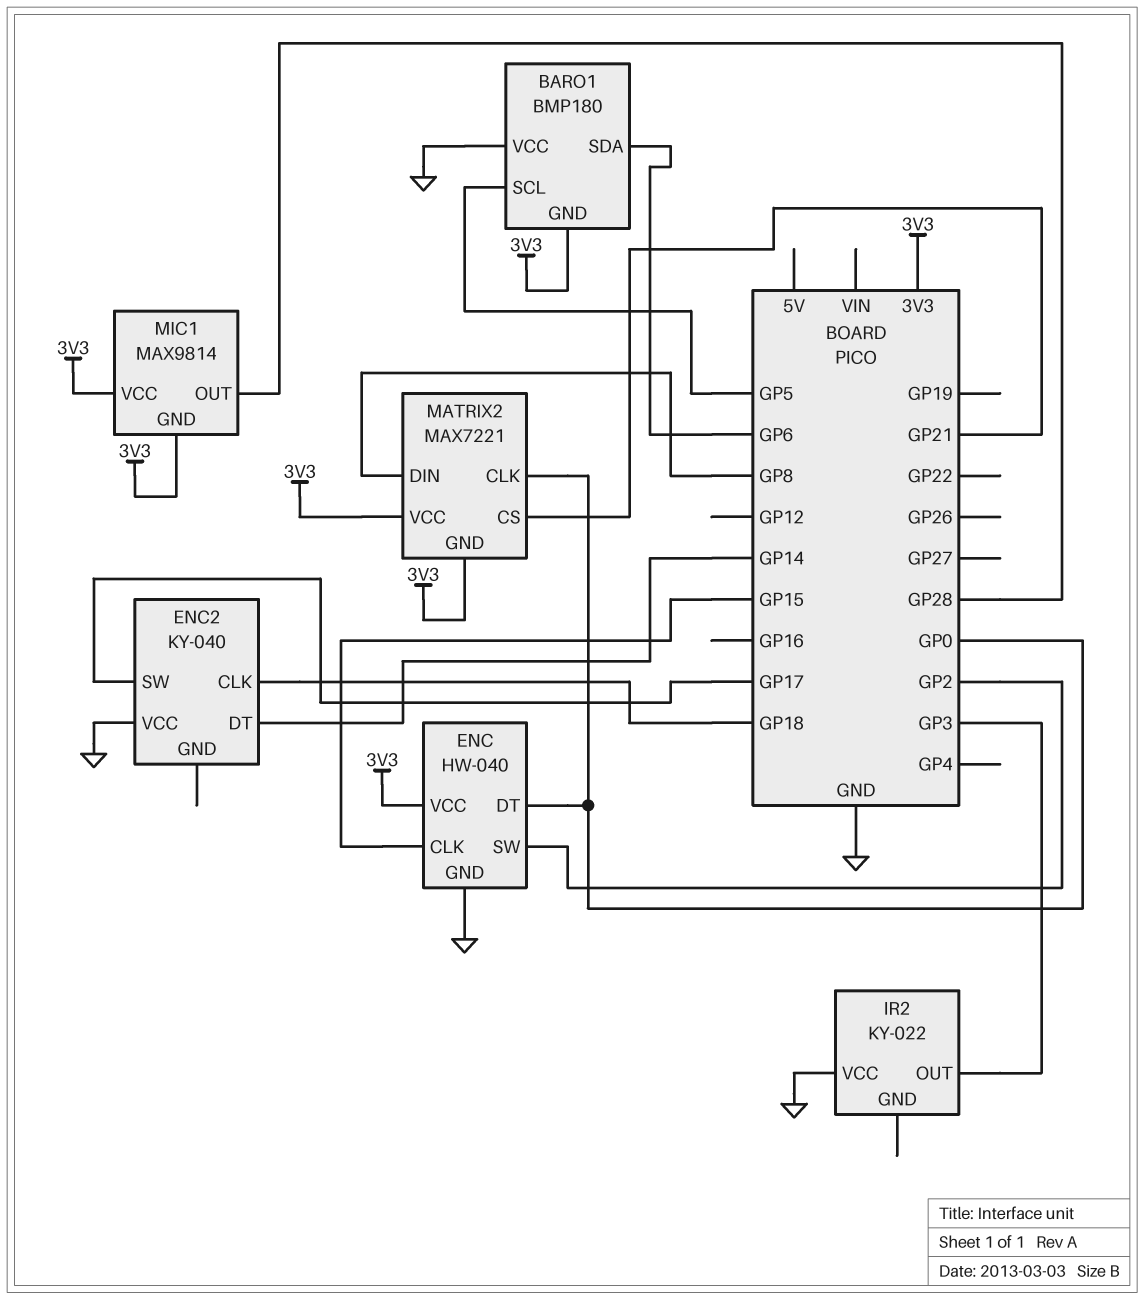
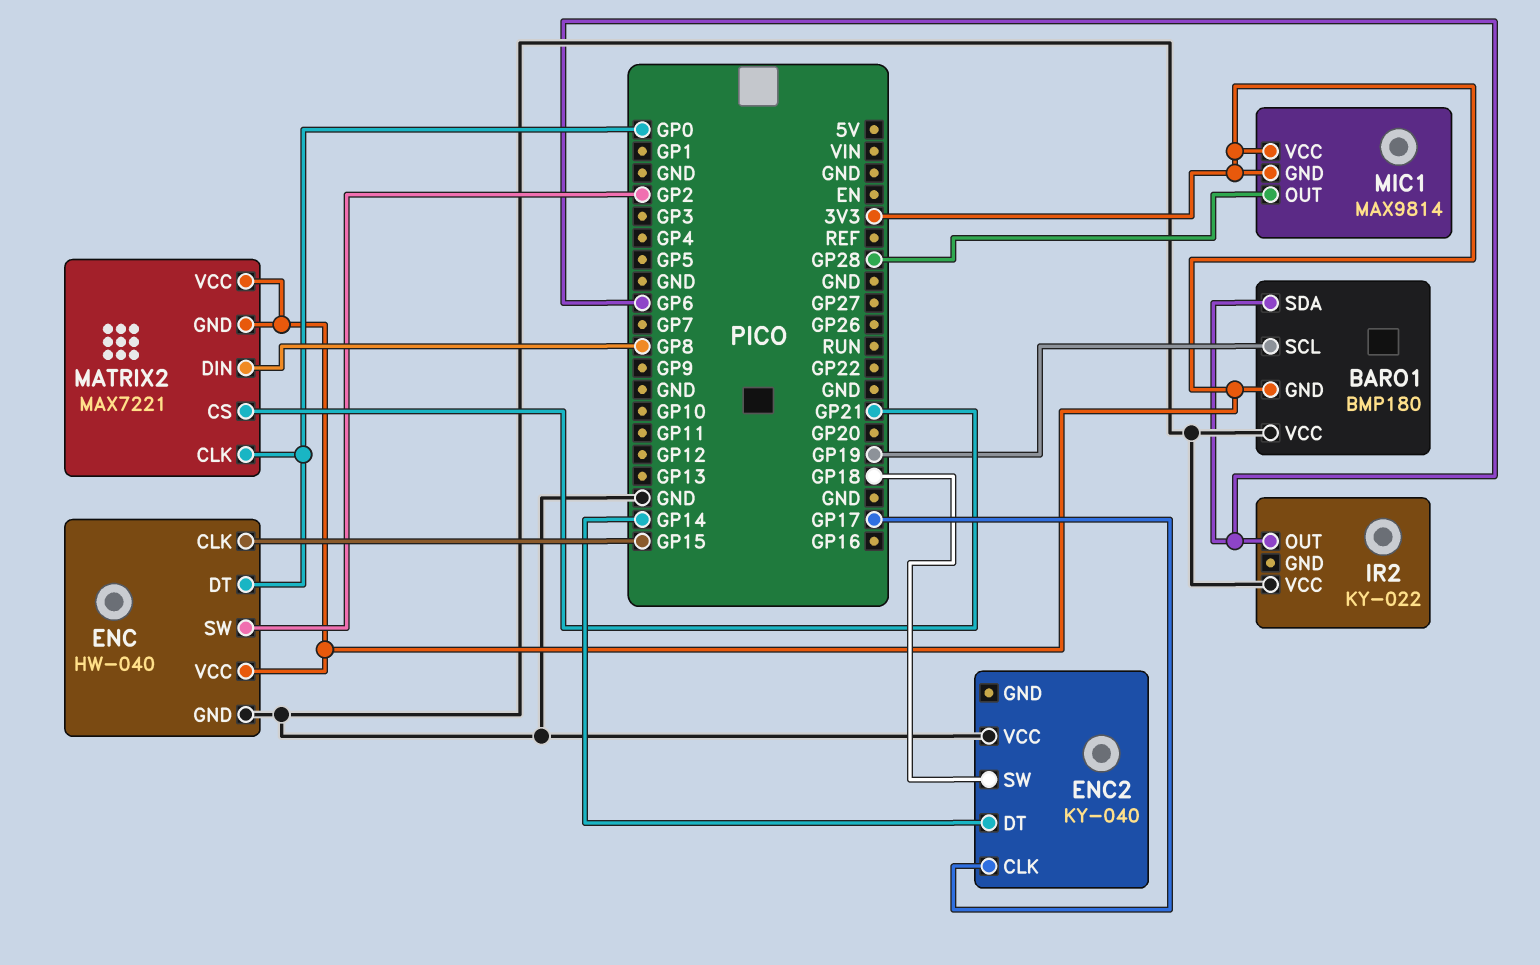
BARO1 pin SCL: GP5 -> GP19
ENC2 pin CLK: GP18 -> GP17
ENC2 pin SW: GP17 -> GP18
IR2 pin OUT: GP3 -> GP6

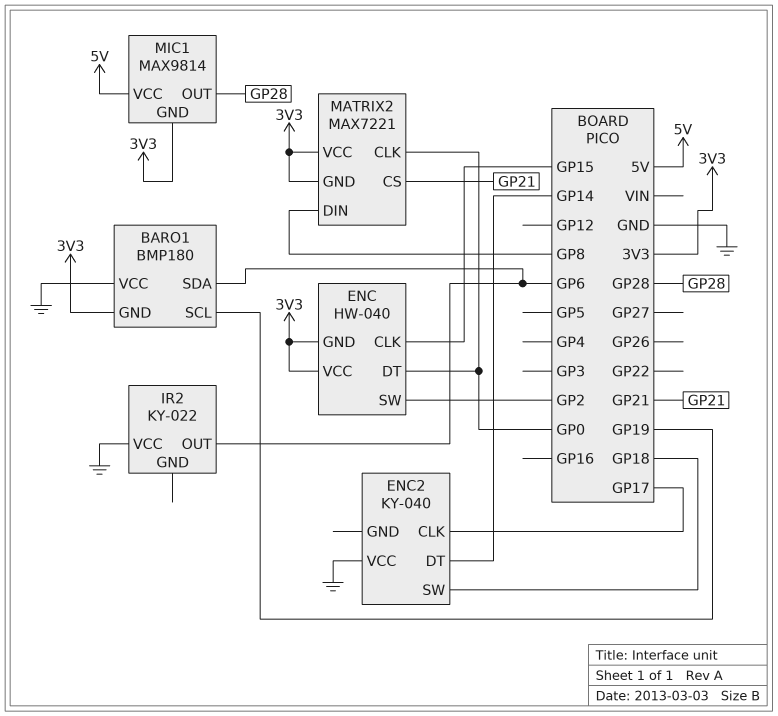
ENC pin GND: GND -> 3V3
MIC1 pin VCC: 3V3 -> 5V

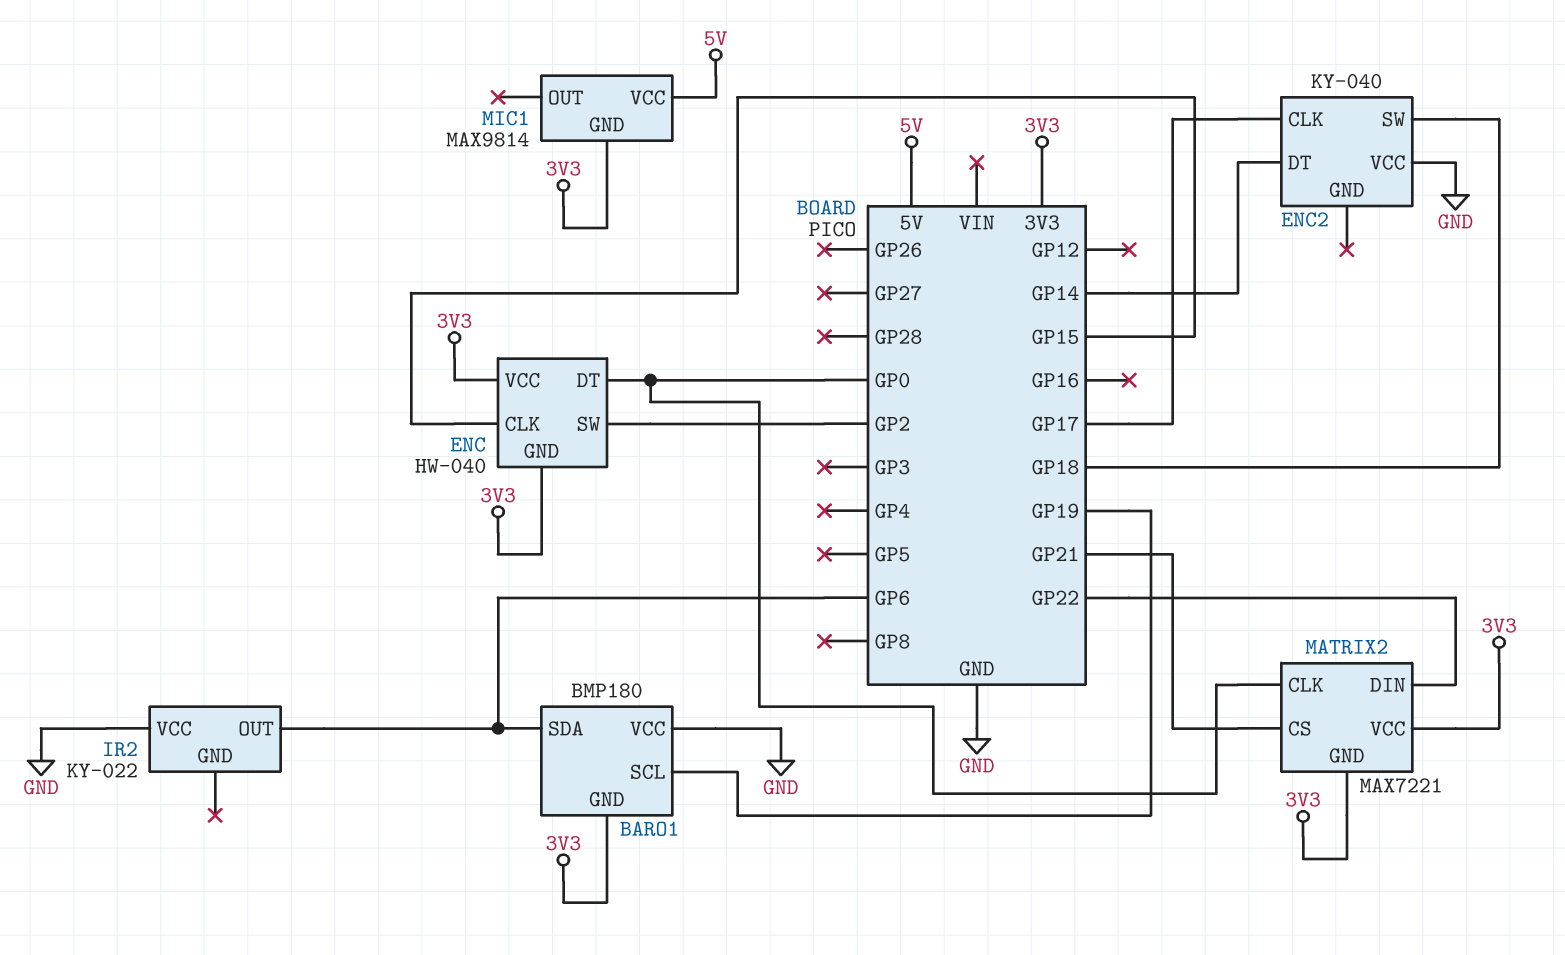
MATRIX2 pin DIN: GP8 -> GP22
MIC1 pin OUT: GP28 -> none

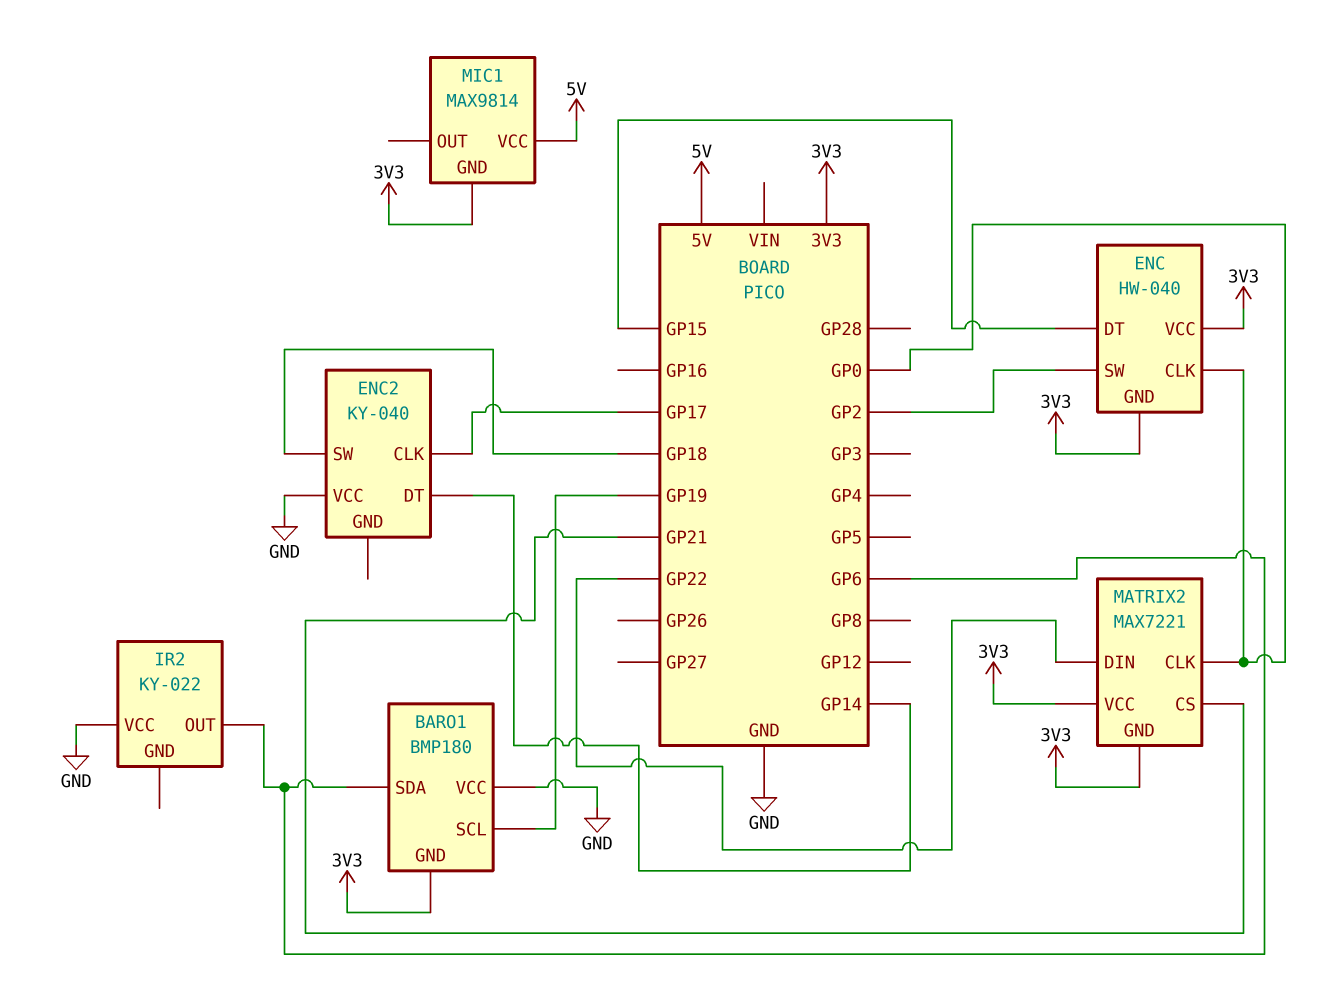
ENC pin CLK: GP15 -> GP0
ENC pin DT: GP0 -> GP15

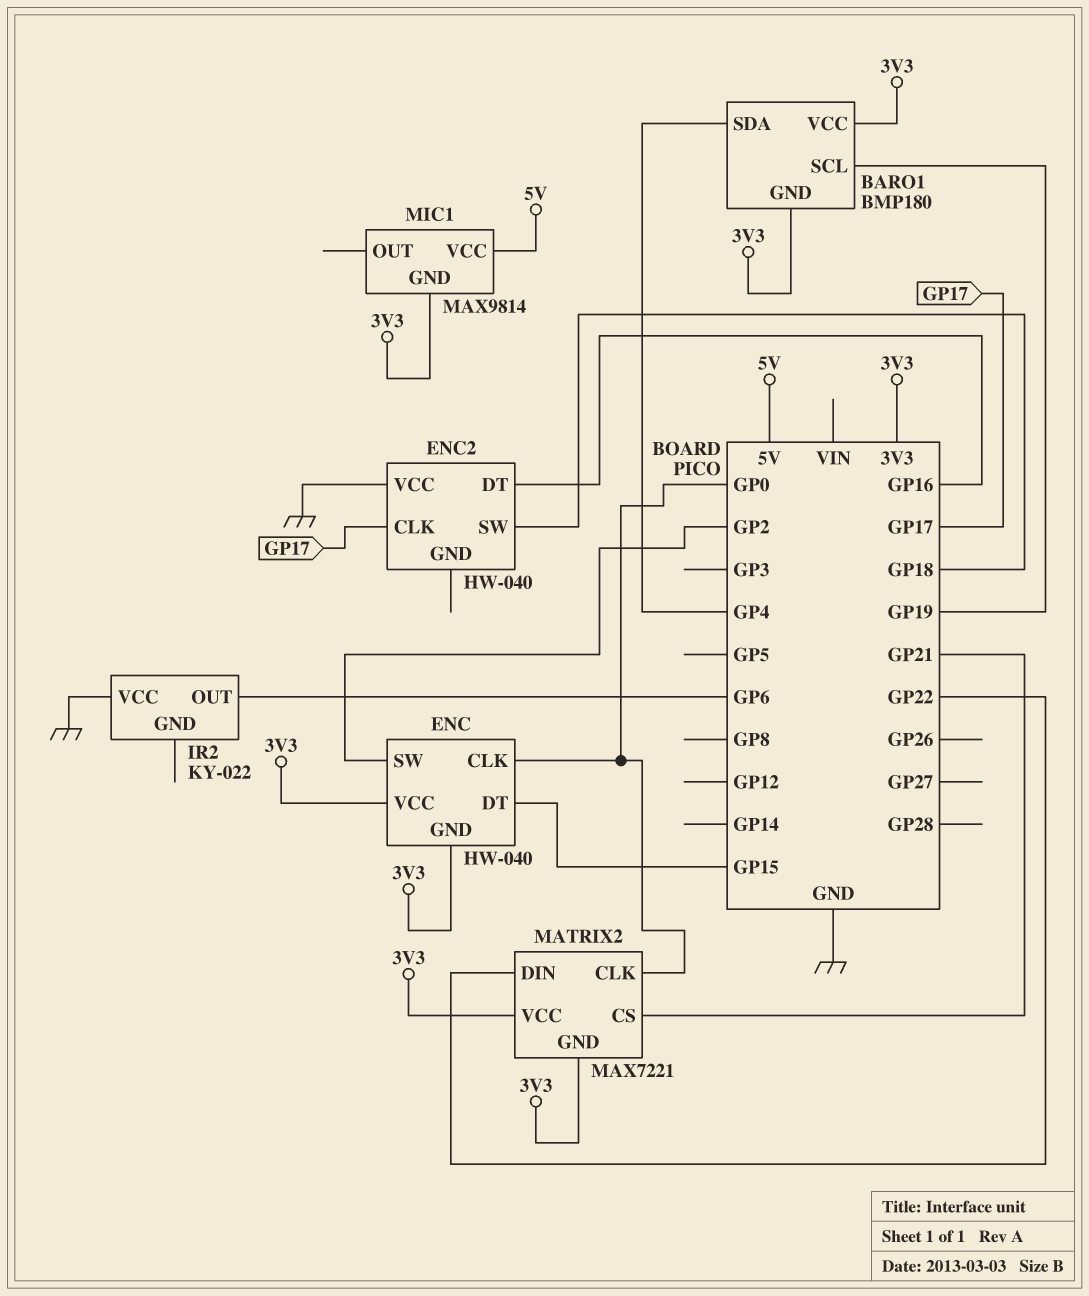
BARO1 pin SDA: GP6 -> GP4
BARO1 pin VCC: GND -> 3V3
ENC2: KY-040 -> HW-040
ENC2 pin DT: GP14 -> GP16

